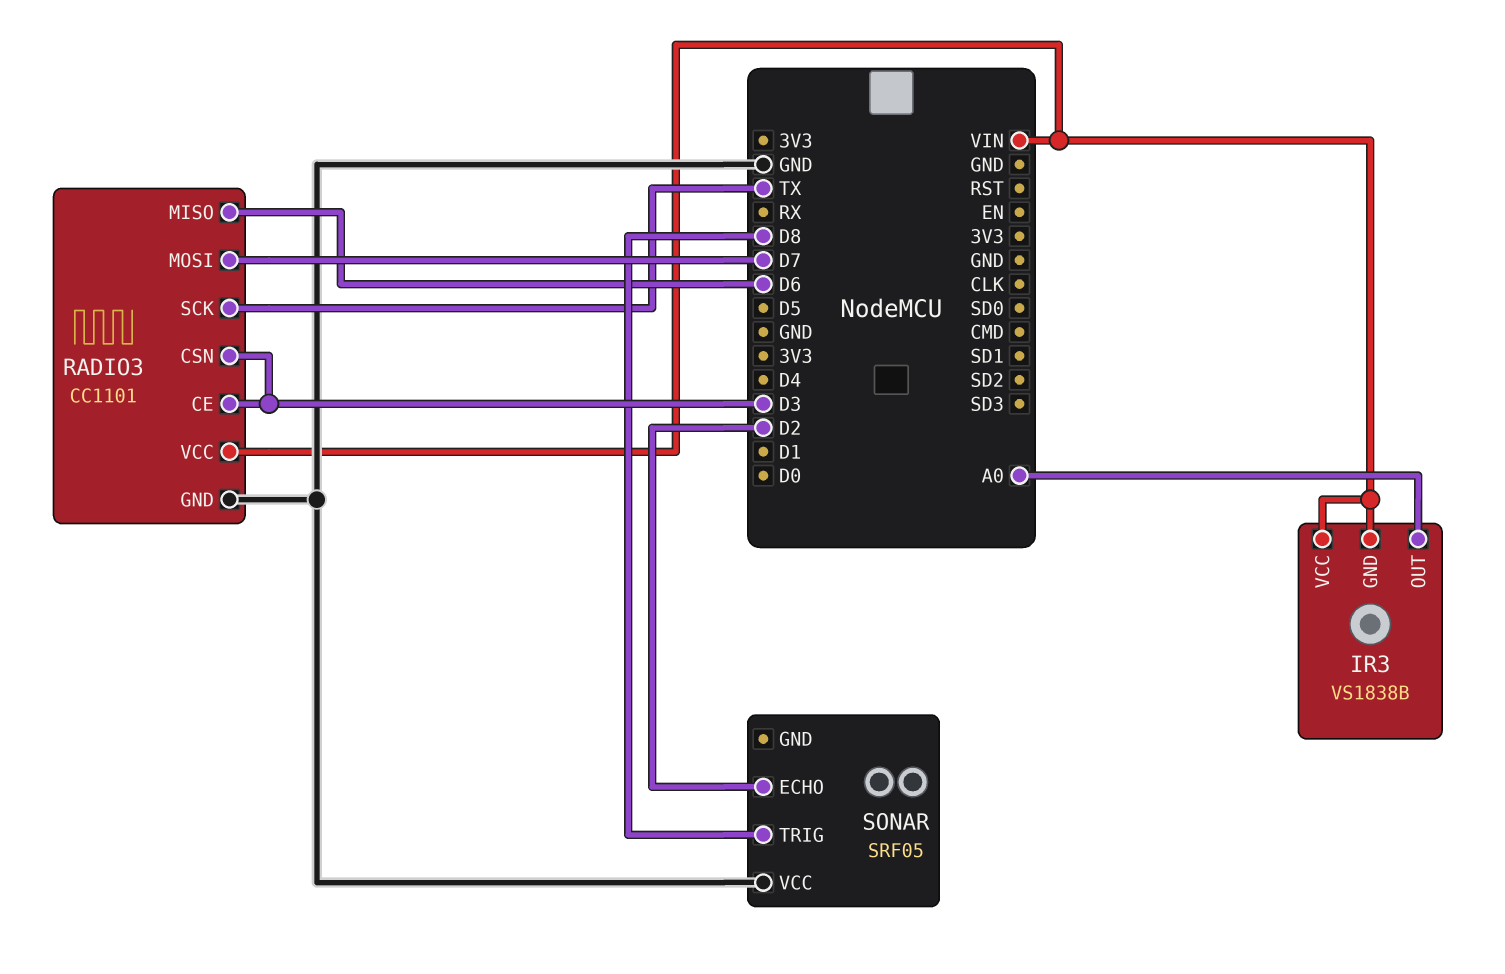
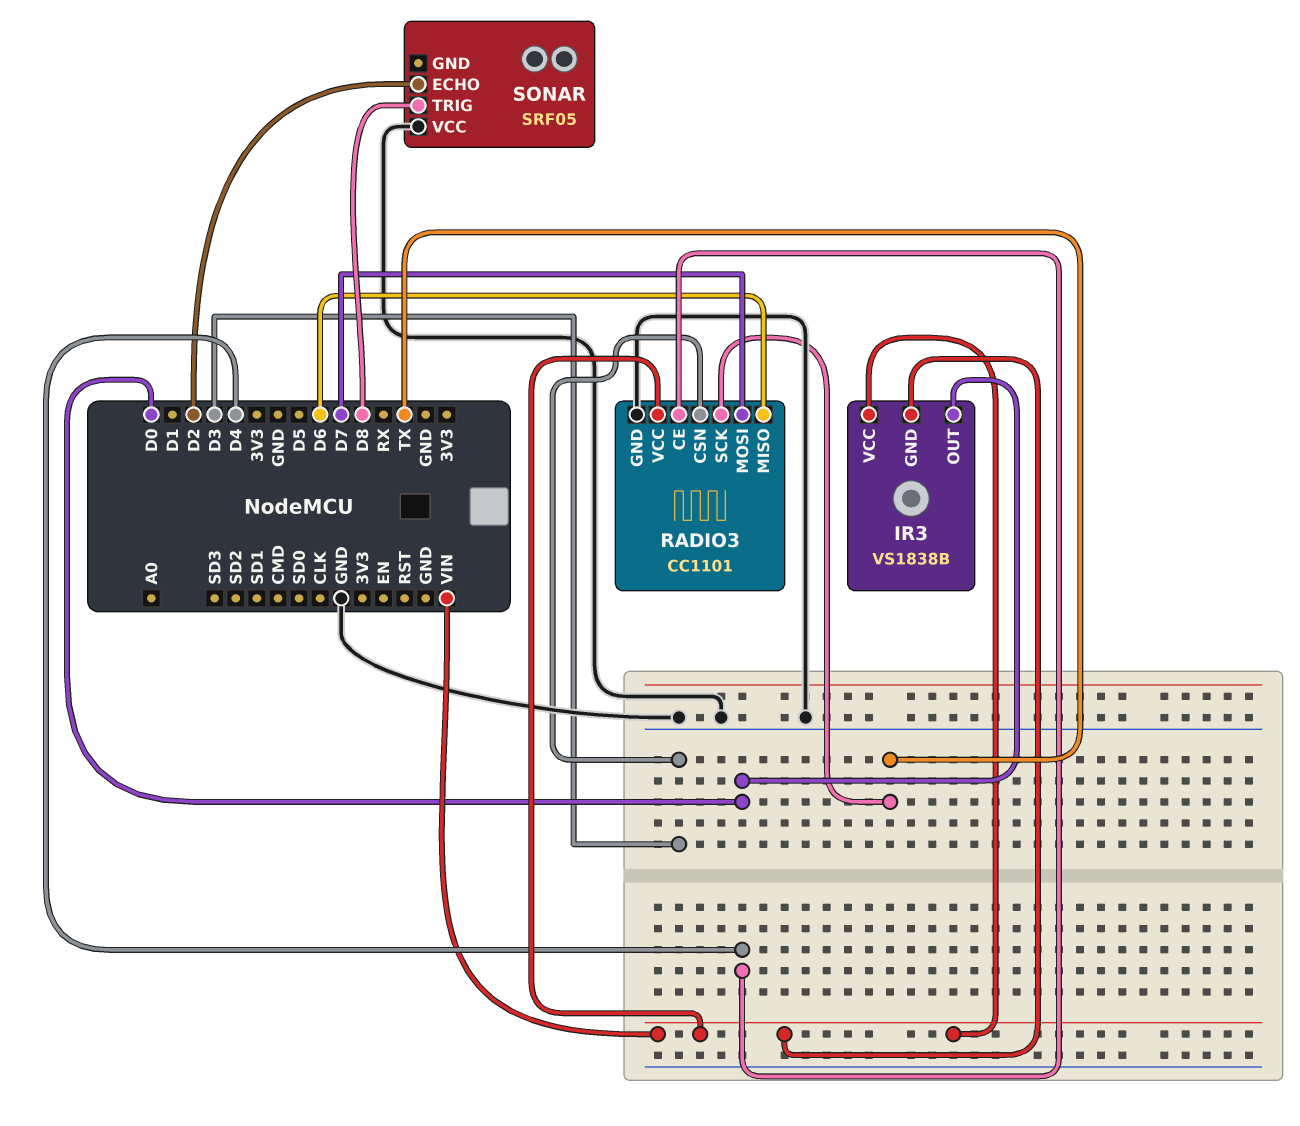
IR3 pin OUT: A0 -> D0
RADIO3 pin CE: D3 -> D4

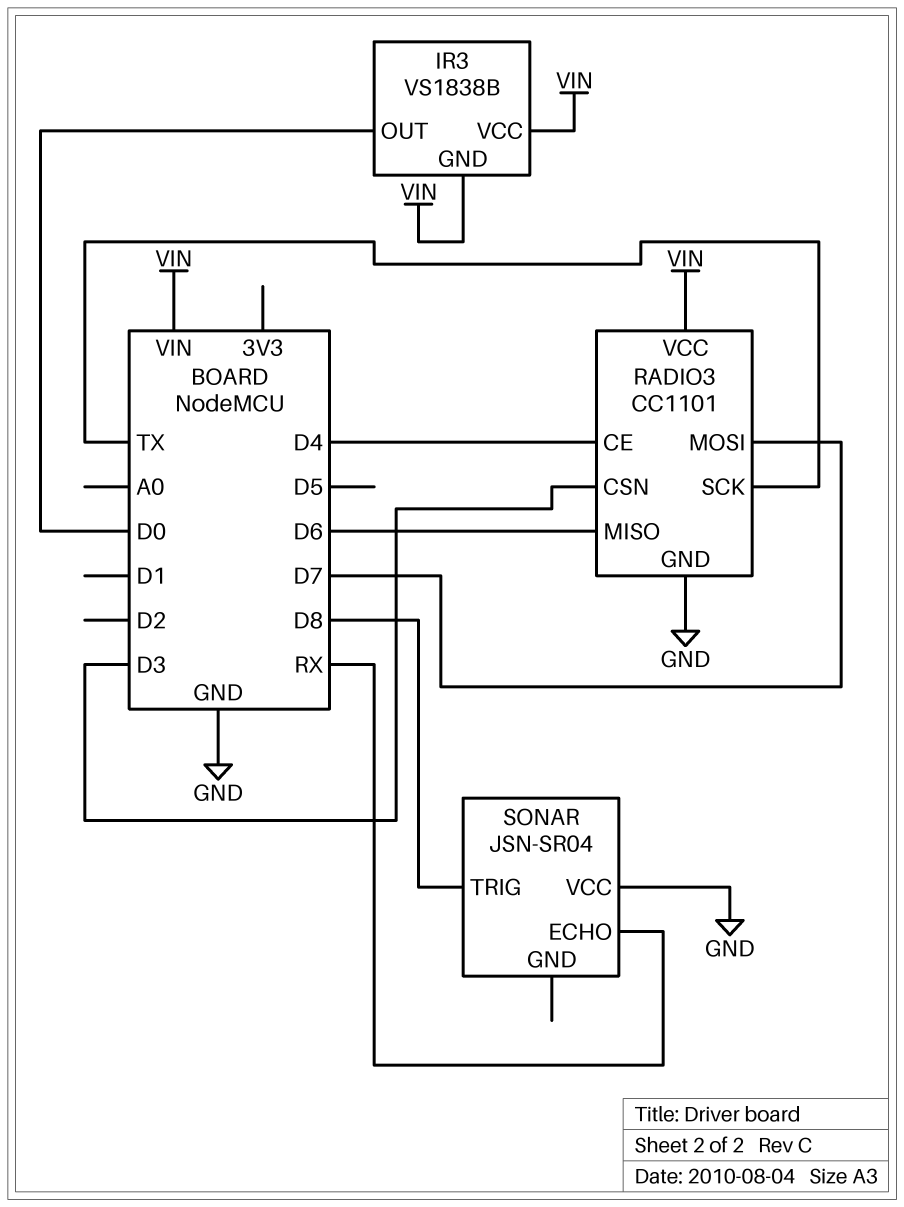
SONAR: SRF05 -> JSN-SR04
SONAR pin ECHO: D2 -> RX

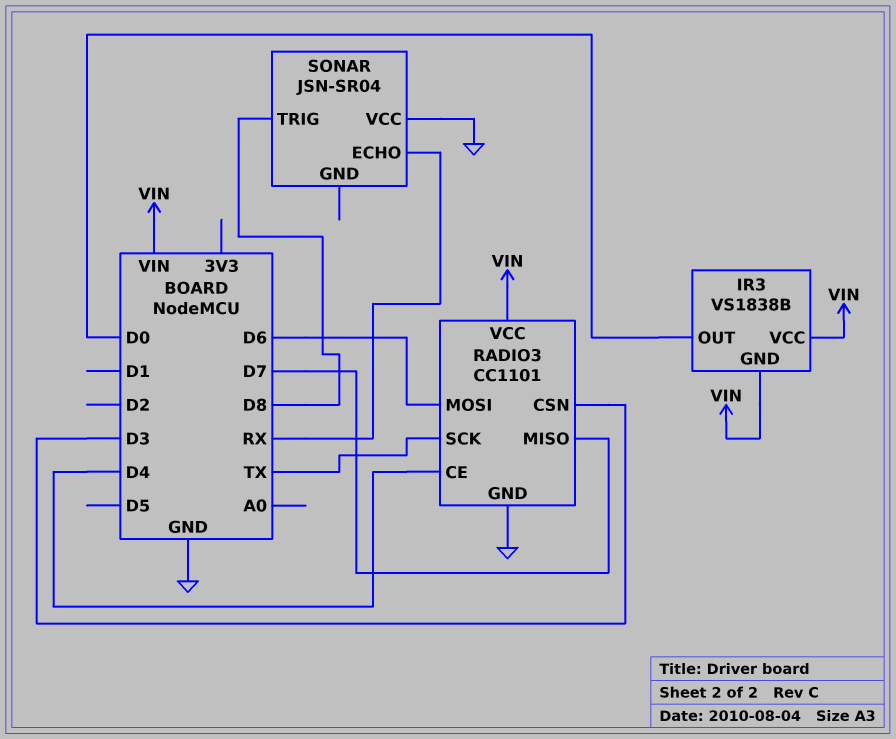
RADIO3 pin MISO: D6 -> D7
RADIO3 pin MOSI: D7 -> D6

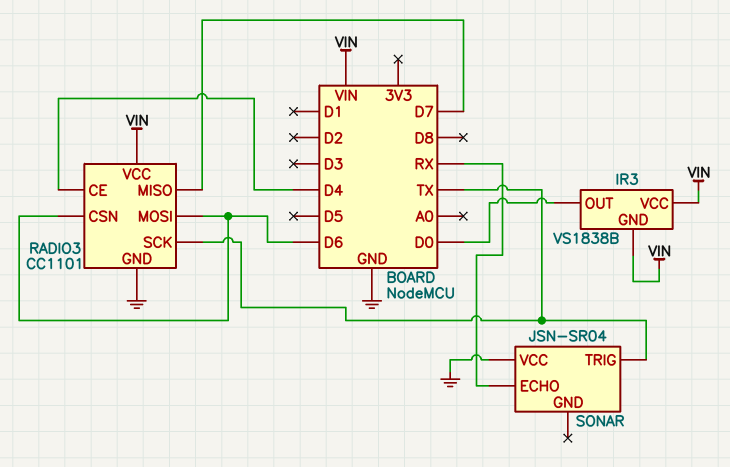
RADIO3 pin CSN: D3 -> D6
SONAR pin TRIG: D8 -> TX

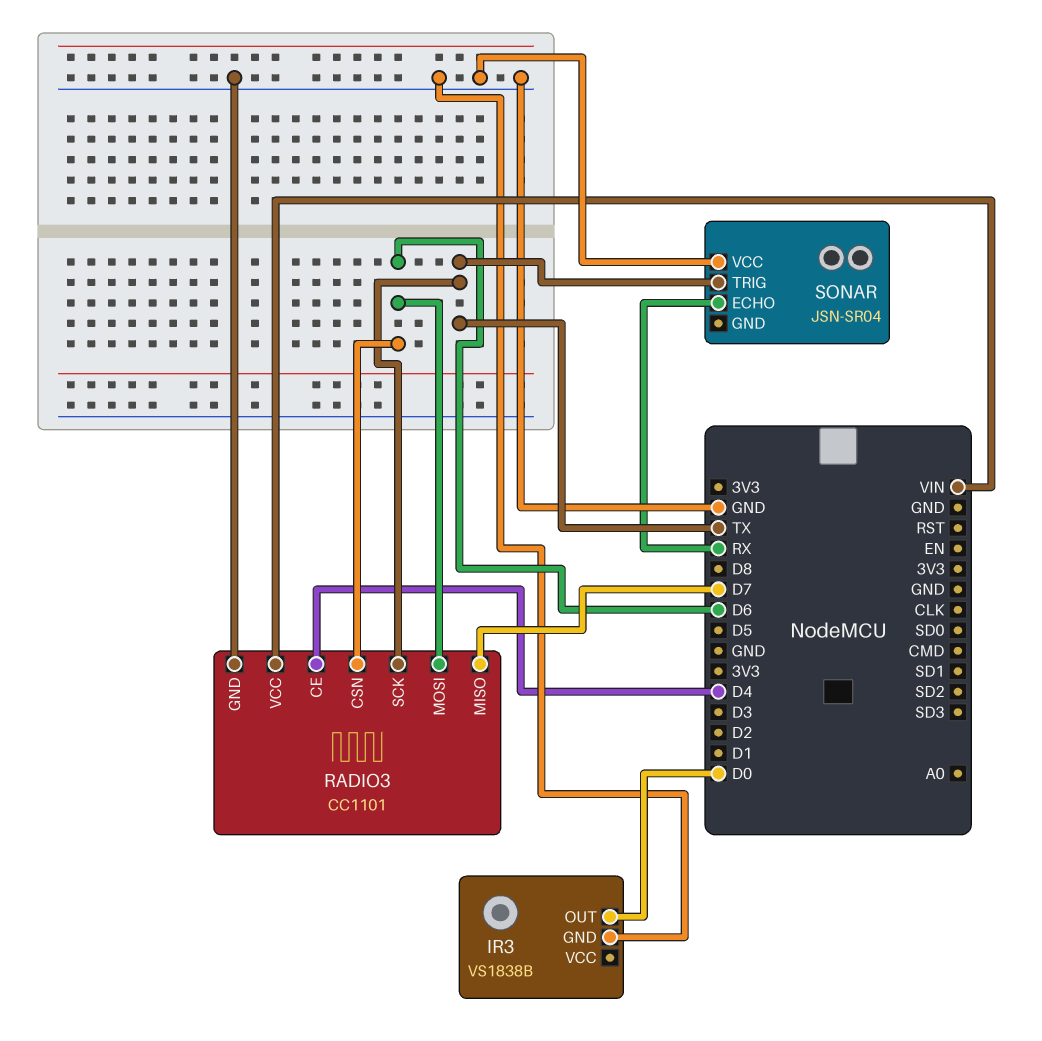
IR3 pin GND: VIN -> GND
IR3 pin VCC: VIN -> none

